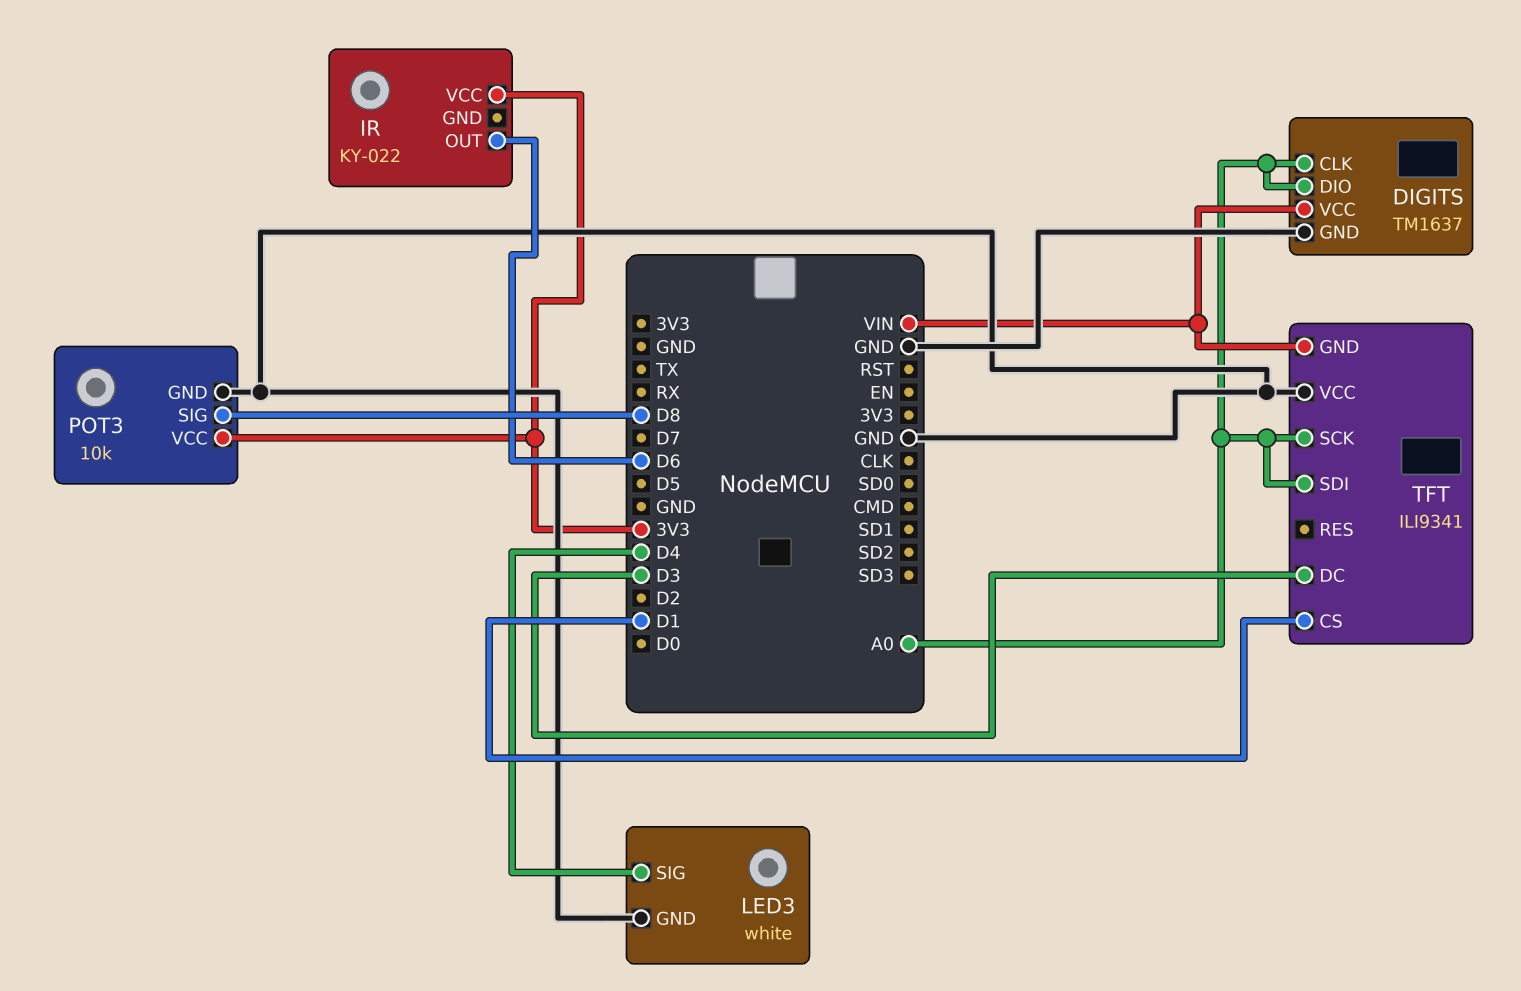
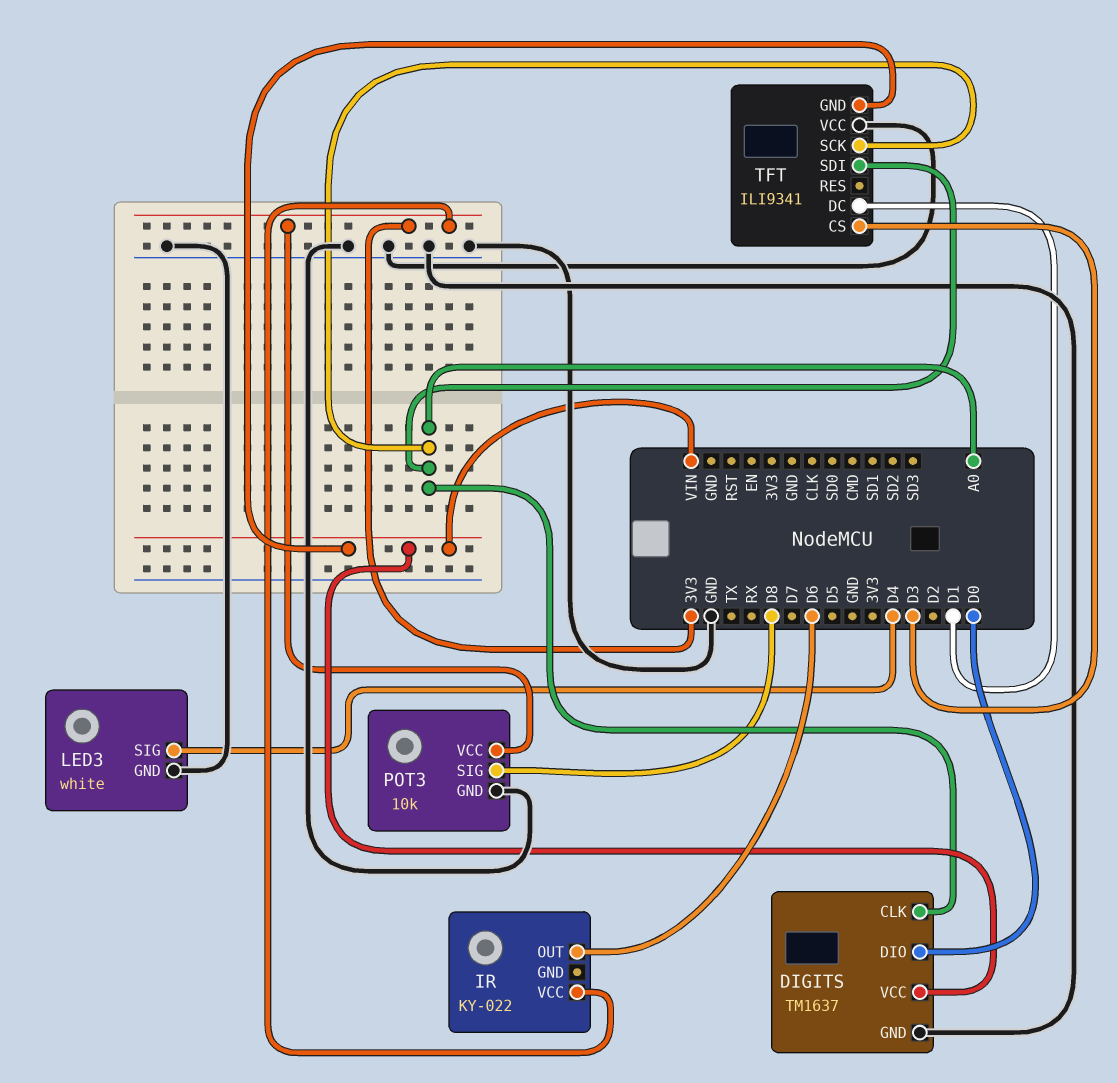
DIGITS pin DIO: A0 -> D0
TFT pin CS: D1 -> D3
TFT pin DC: D3 -> D1

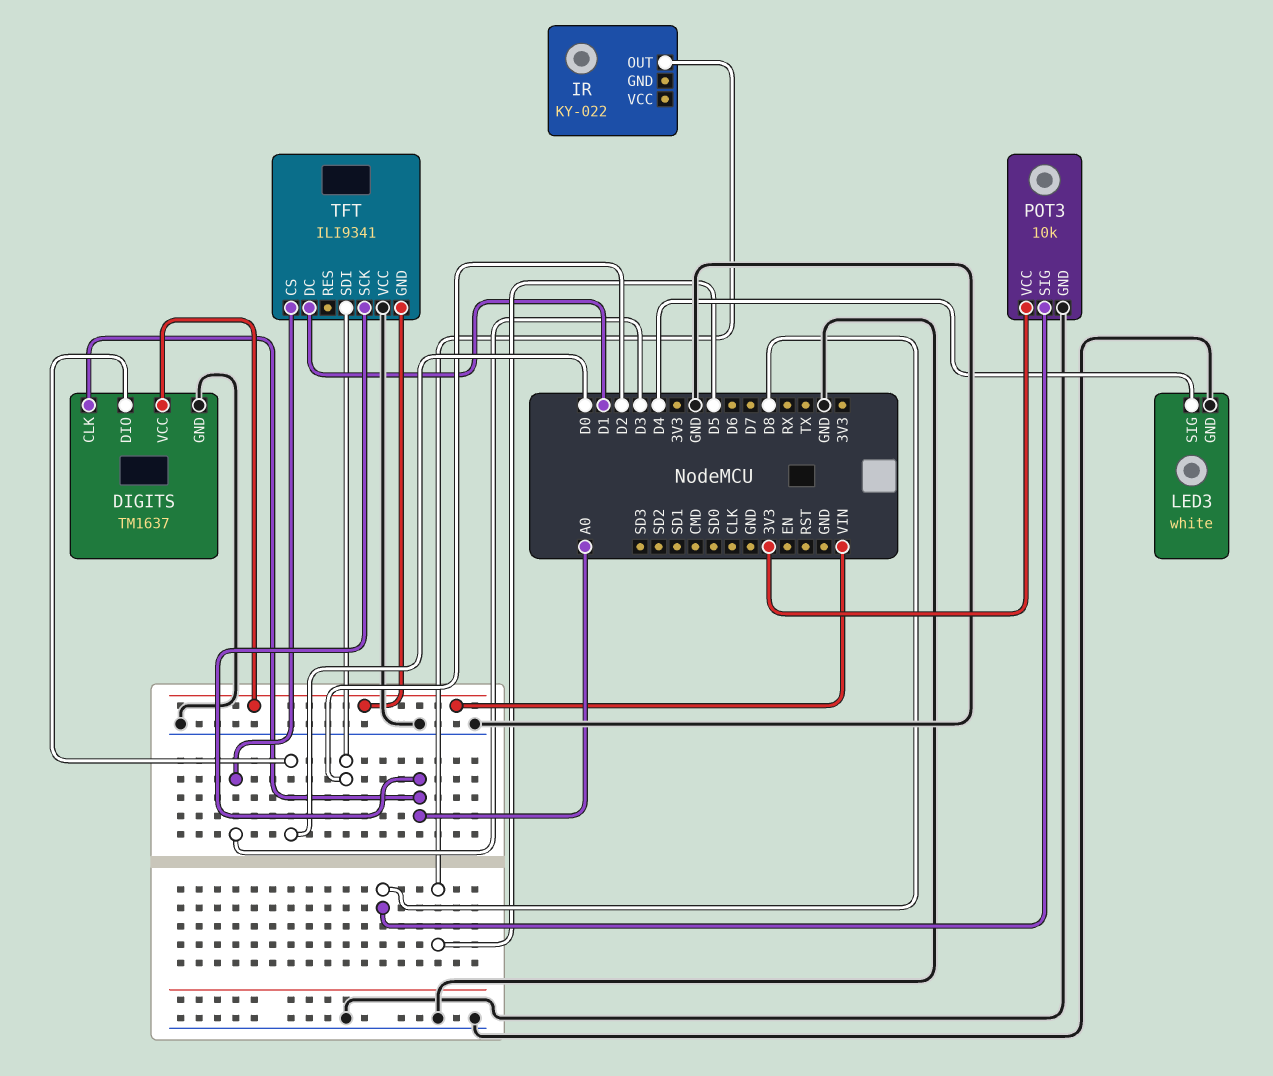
IR pin OUT: D6 -> D5
IR pin VCC: 3V3 -> none
TFT pin SDI: A0 -> D2

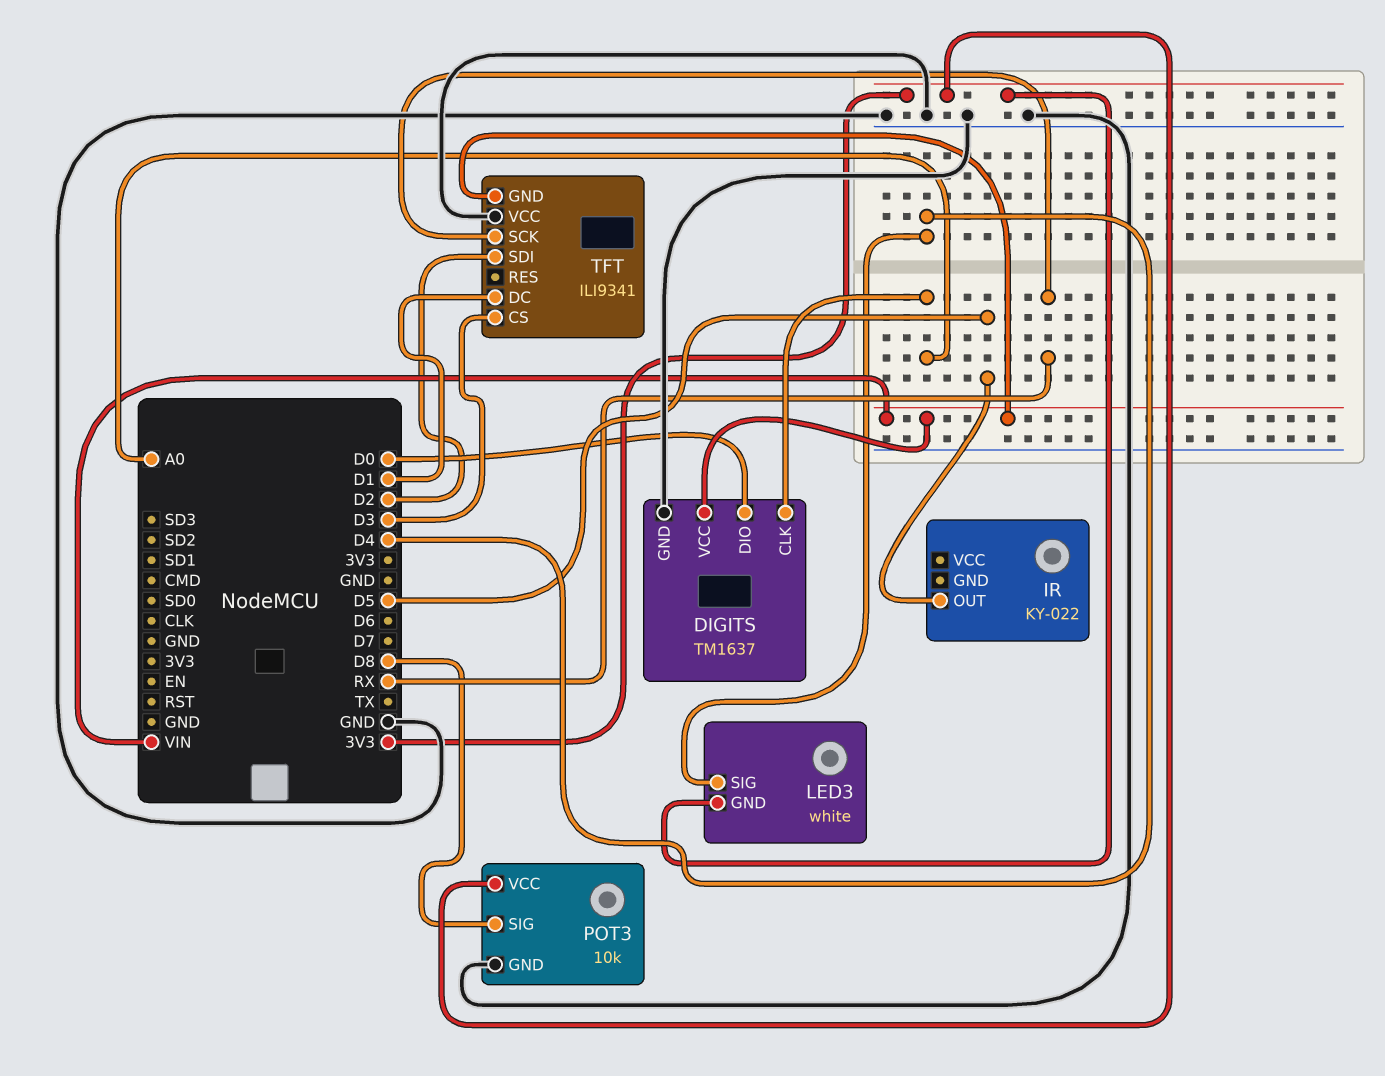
LED3 pin GND: GND -> 3V3
TFT pin SCK: A0 -> RX

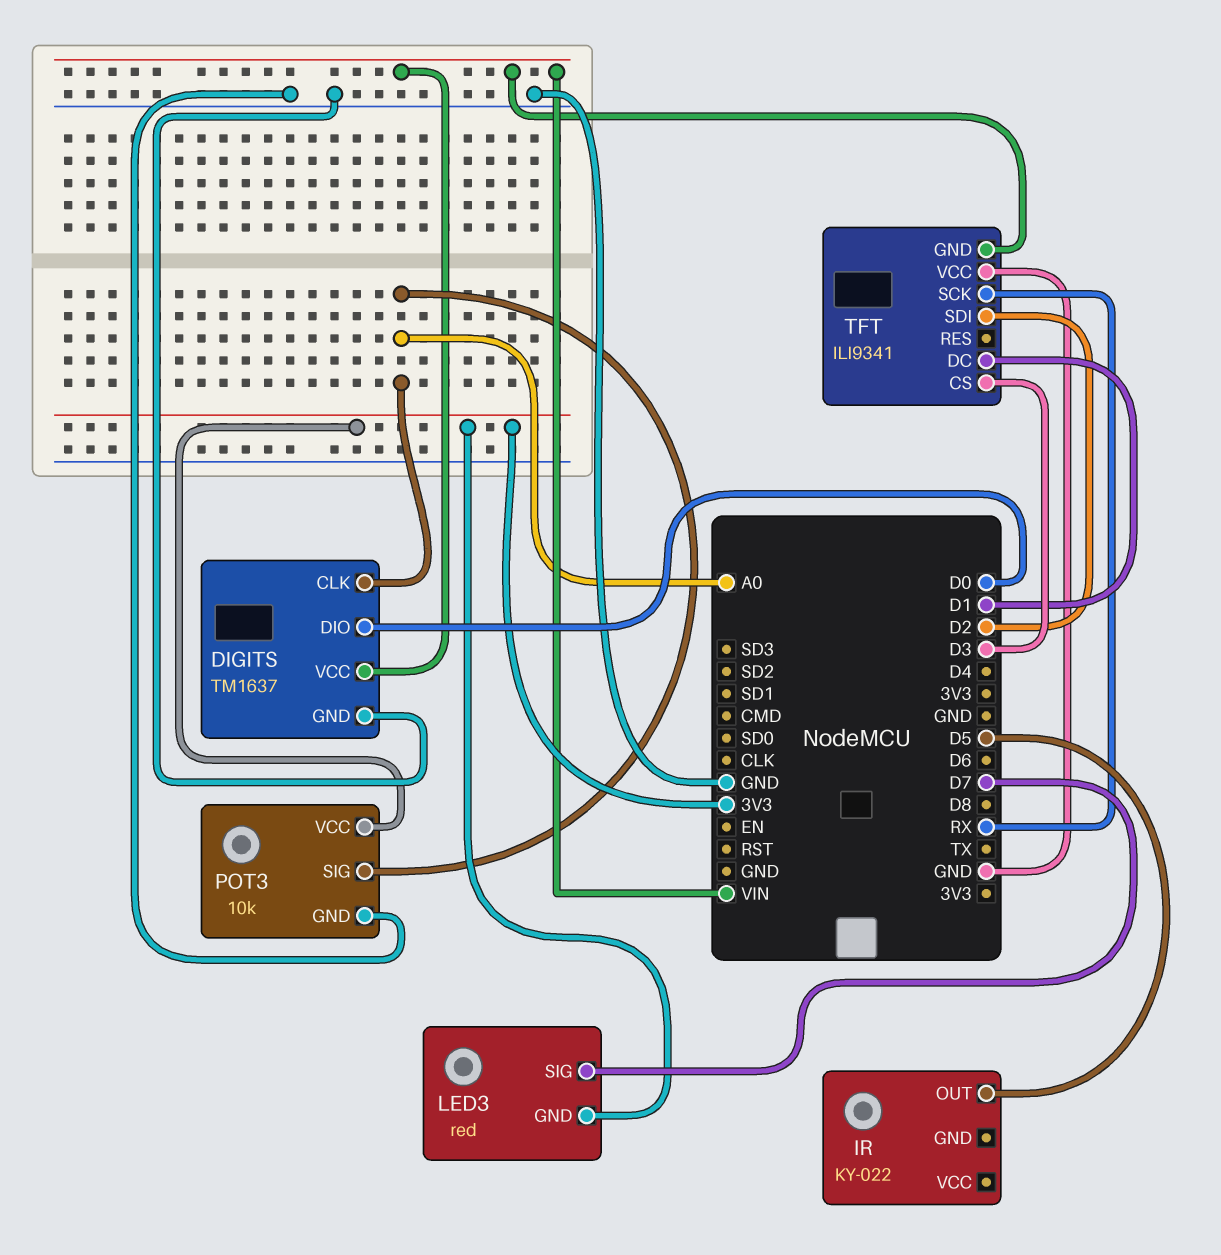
LED3: white -> red
LED3 pin SIG: D4 -> D7
POT3 pin SIG: D8 -> A0

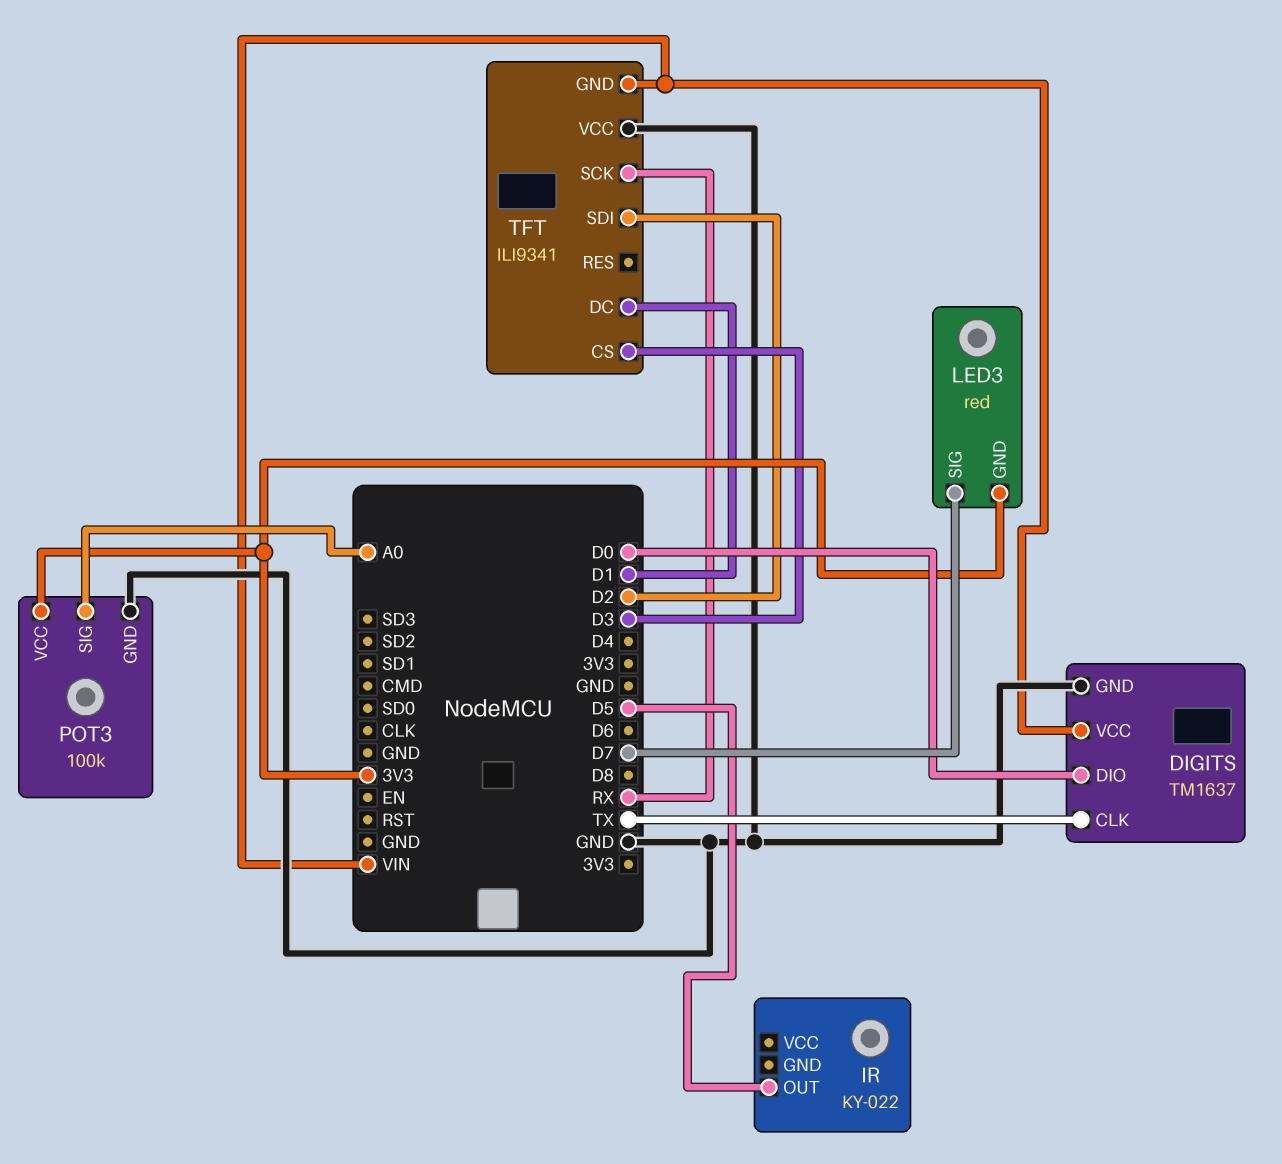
DIGITS pin CLK: A0 -> TX
POT3: 10k -> 100k

